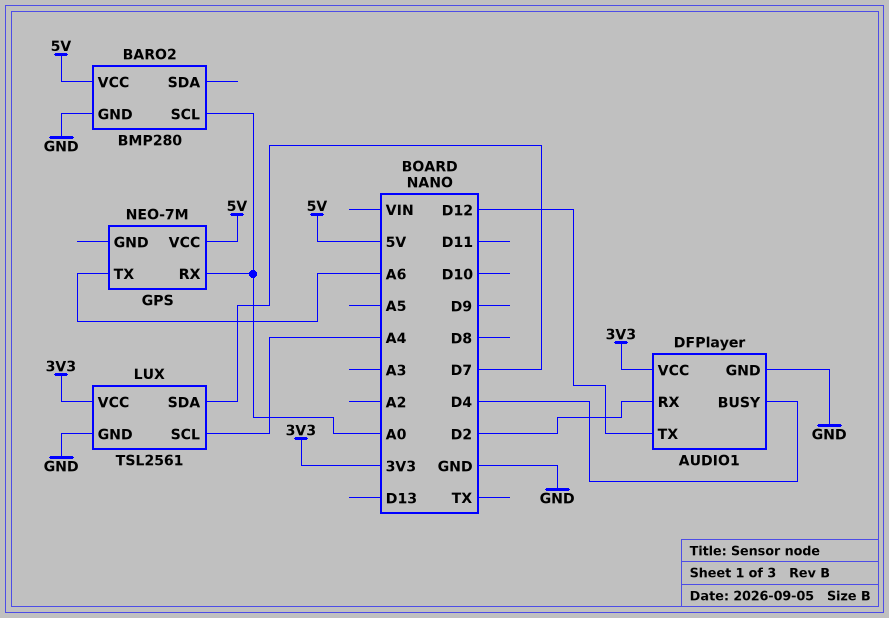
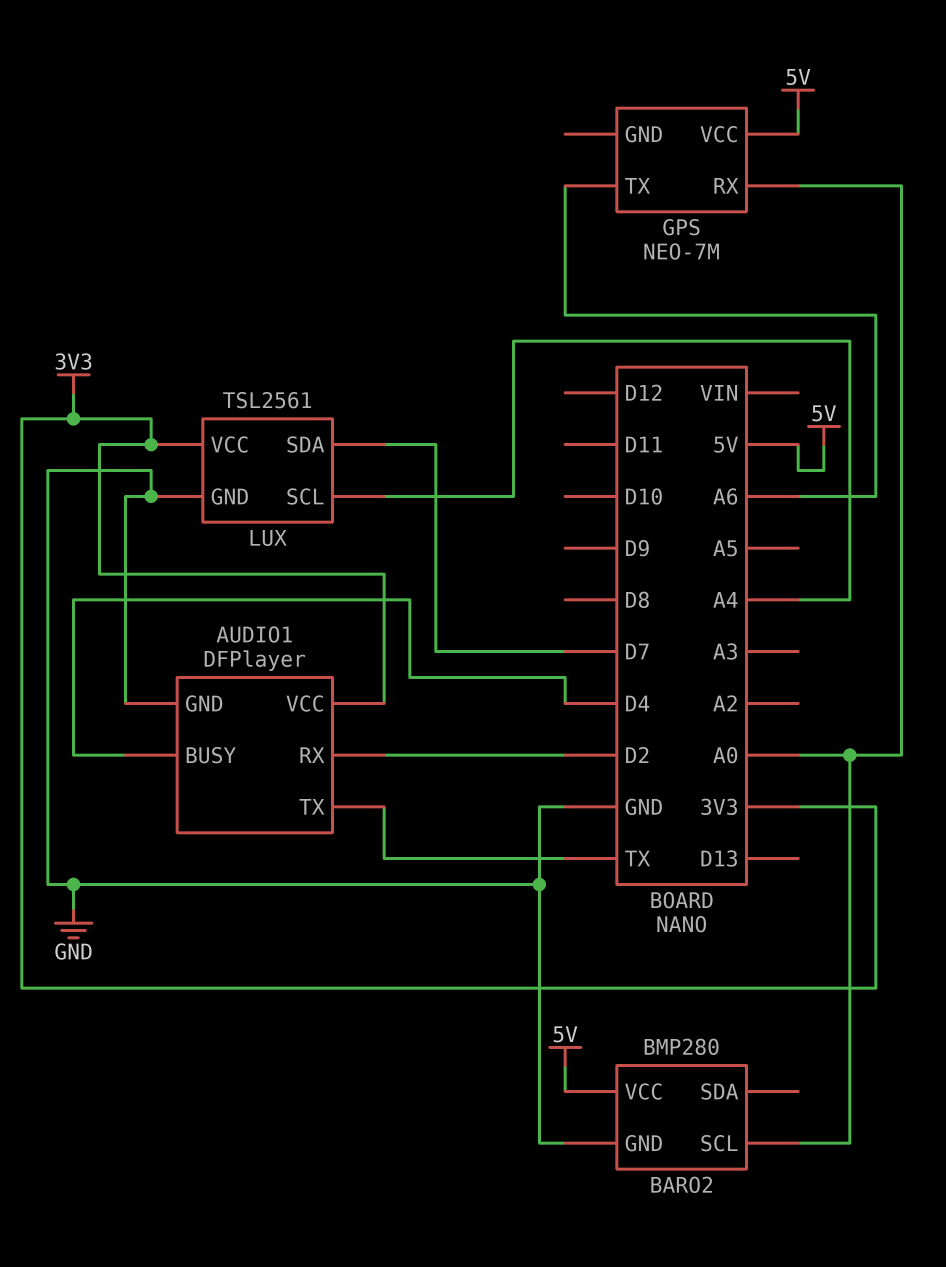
AUDIO1 pin TX: D12 -> TX

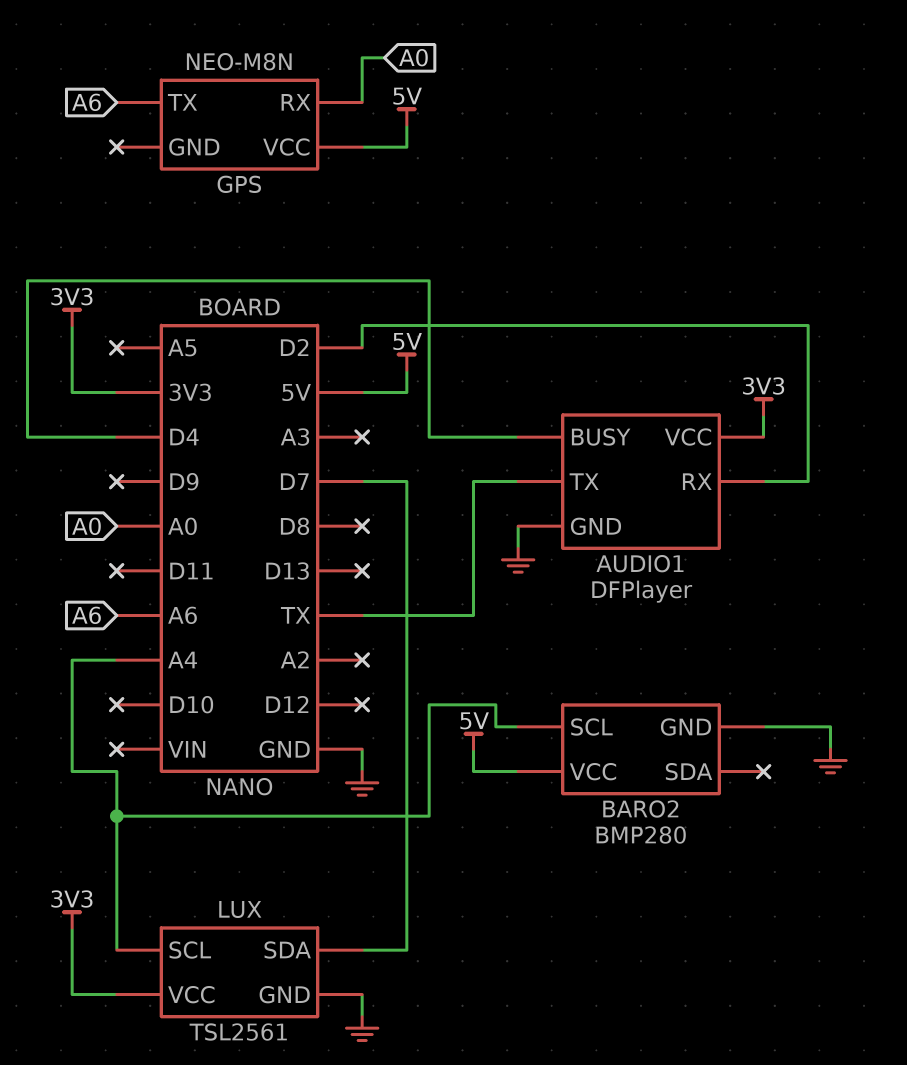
BARO2 pin SCL: A0 -> A4
GPS: NEO-7M -> NEO-M8N

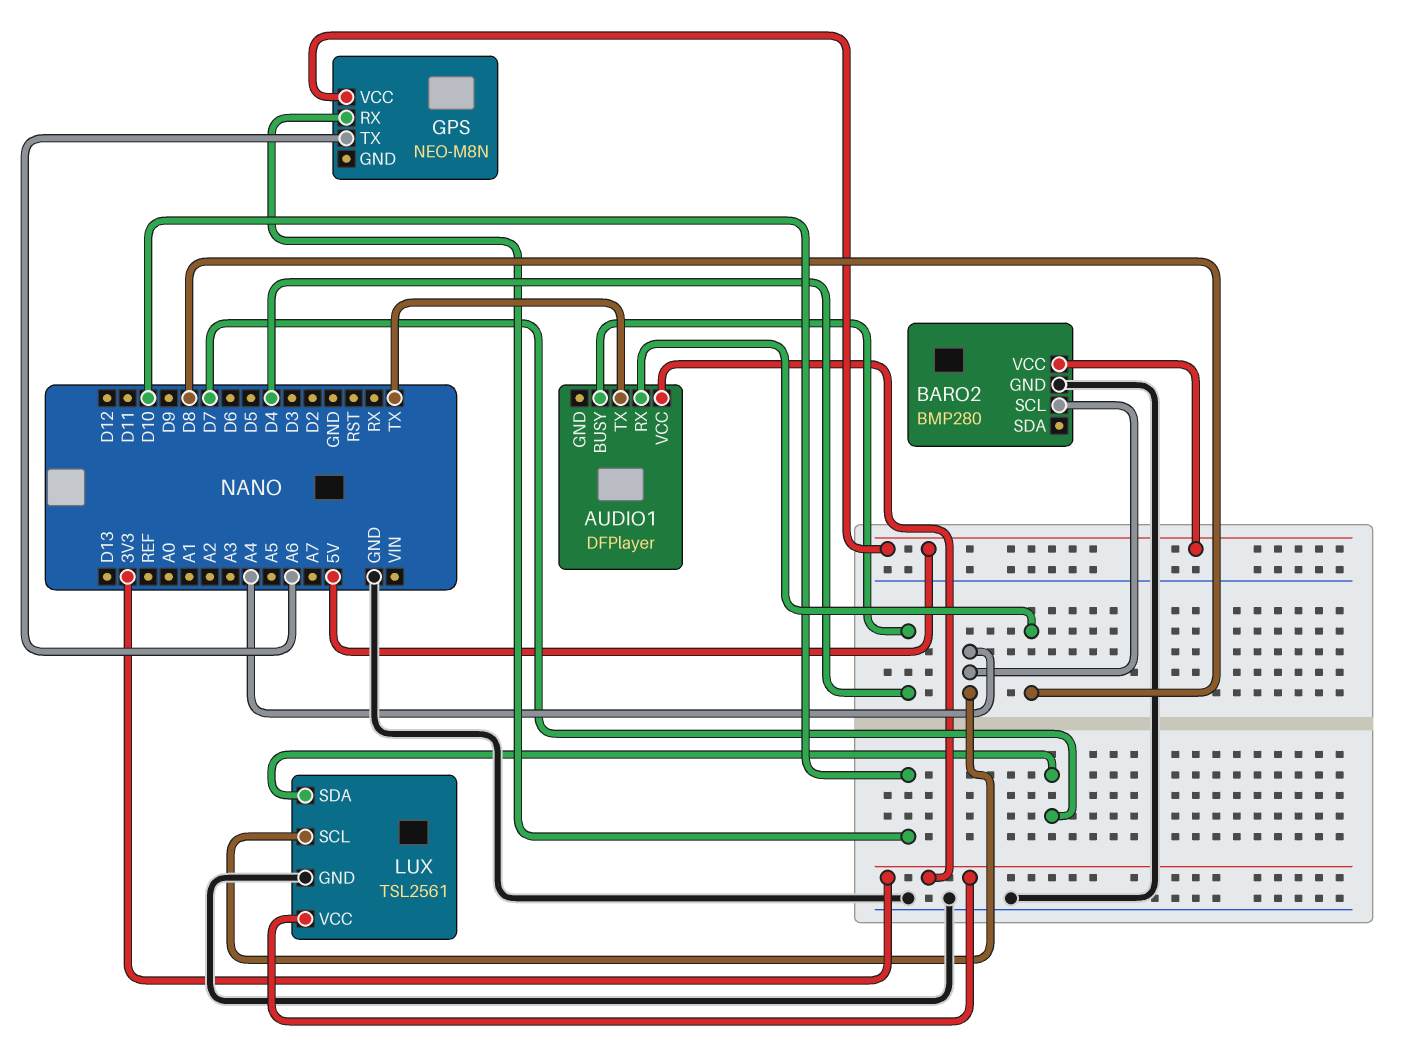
AUDIO1 pin GND: GND -> none
AUDIO1 pin RX: D2 -> D8
GPS pin RX: A0 -> D10

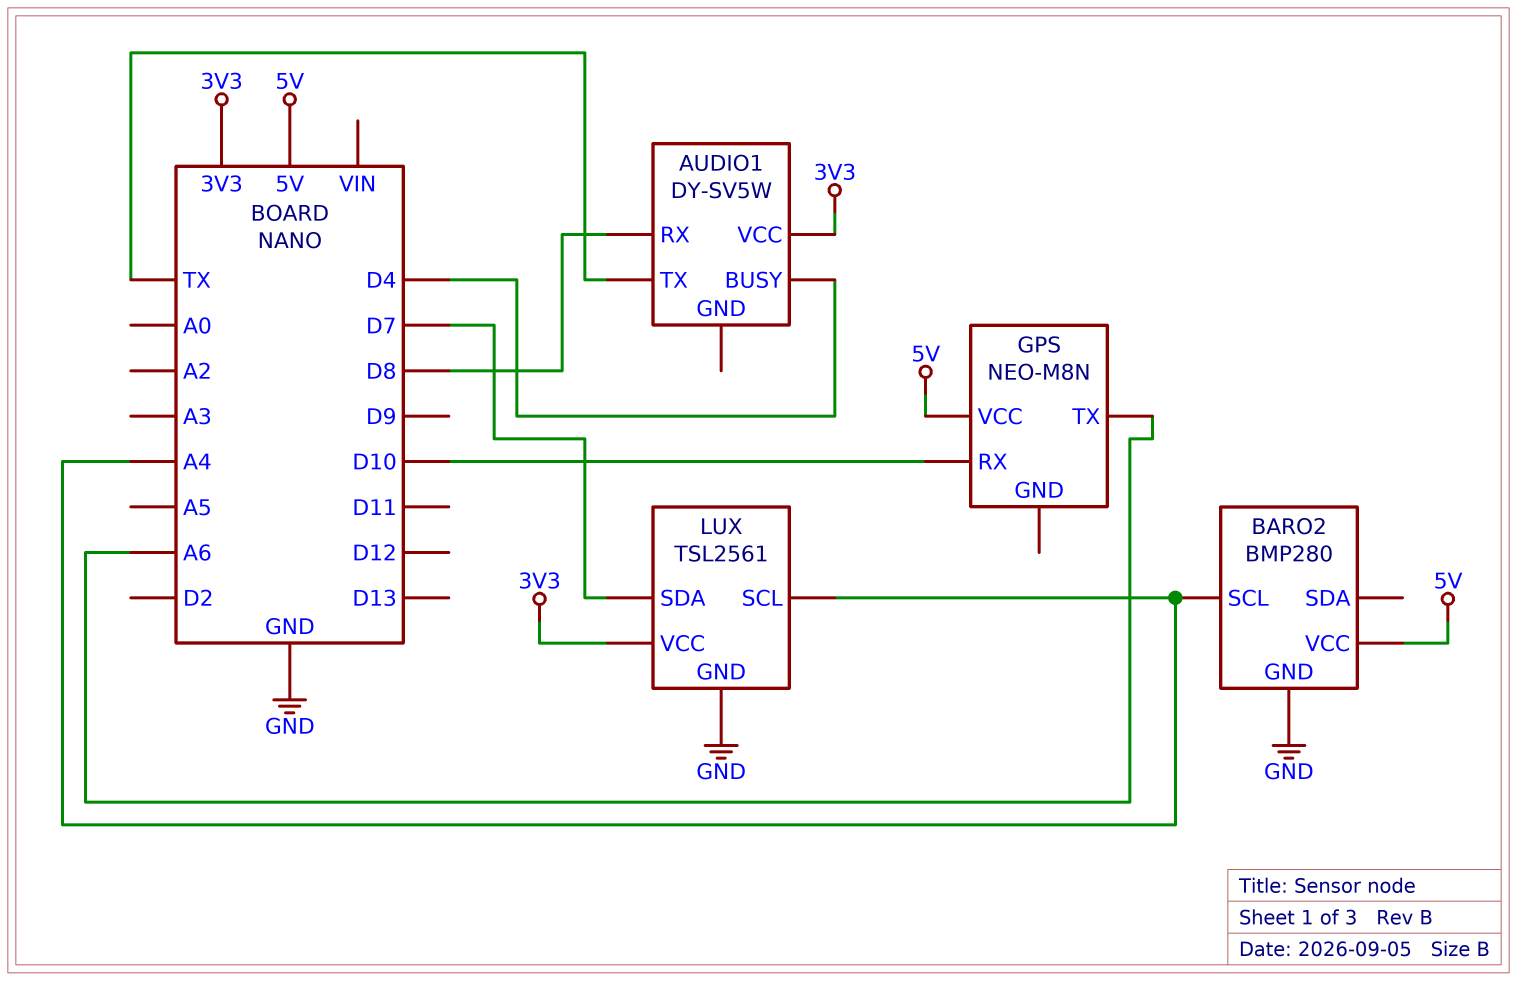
AUDIO1: DFPlayer -> DY-SV5W

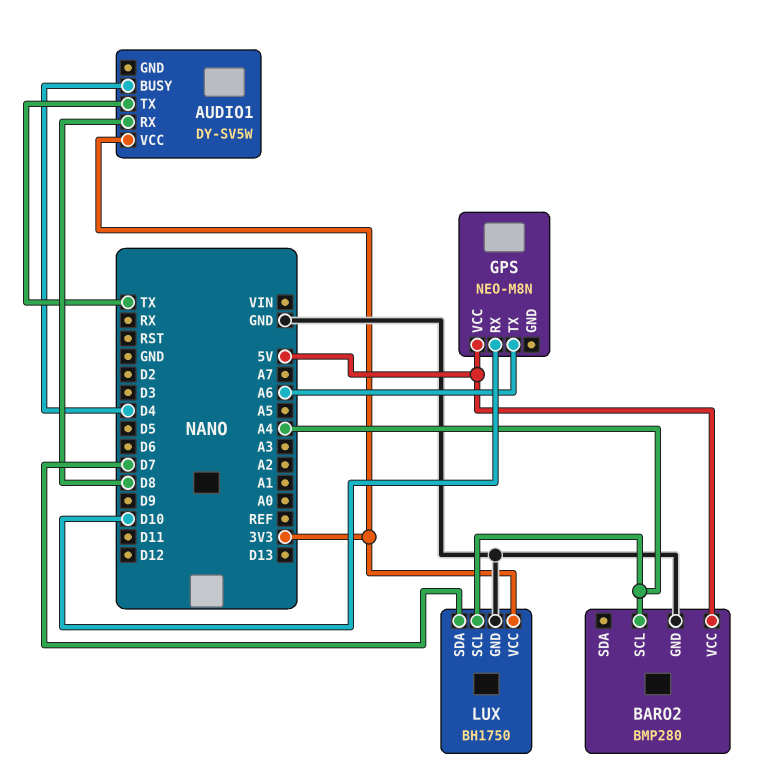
LUX: TSL2561 -> BH1750

